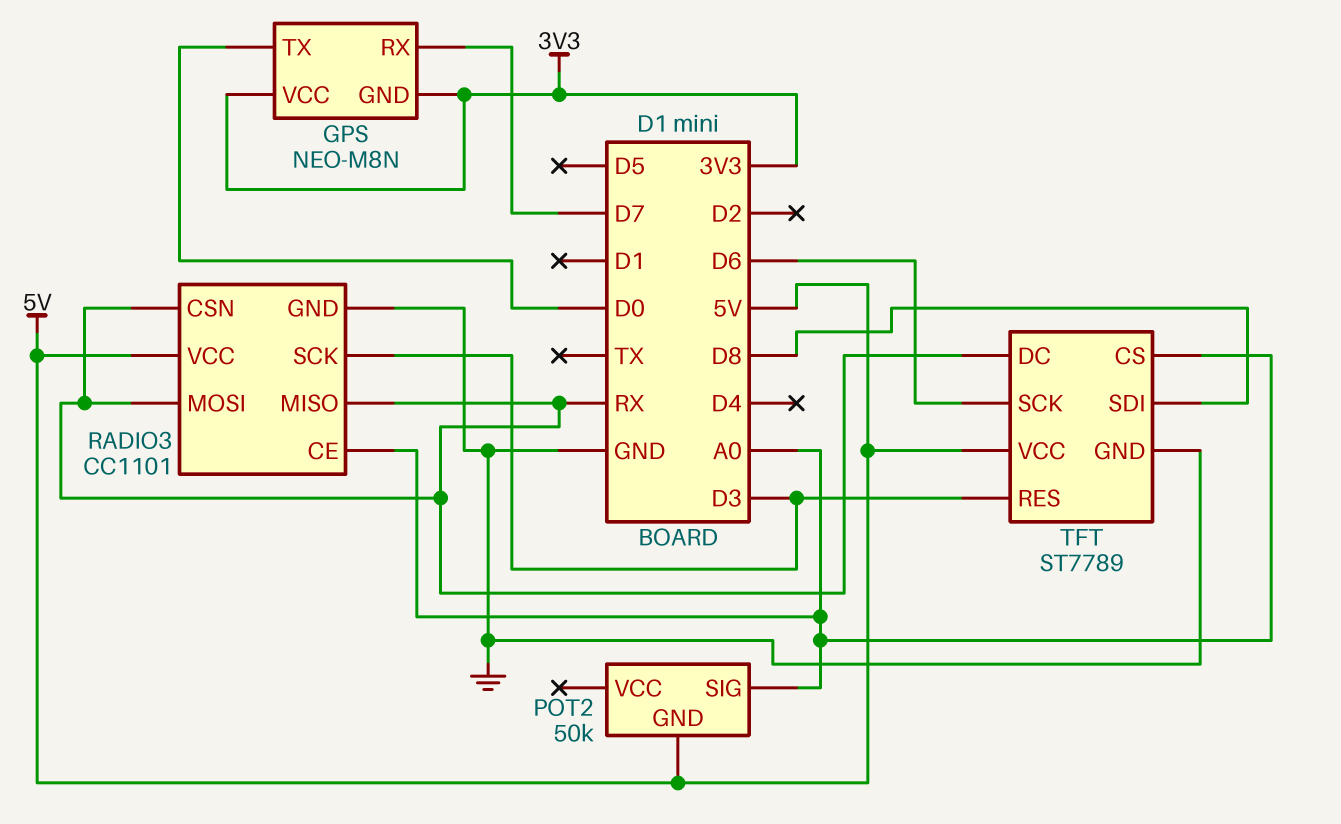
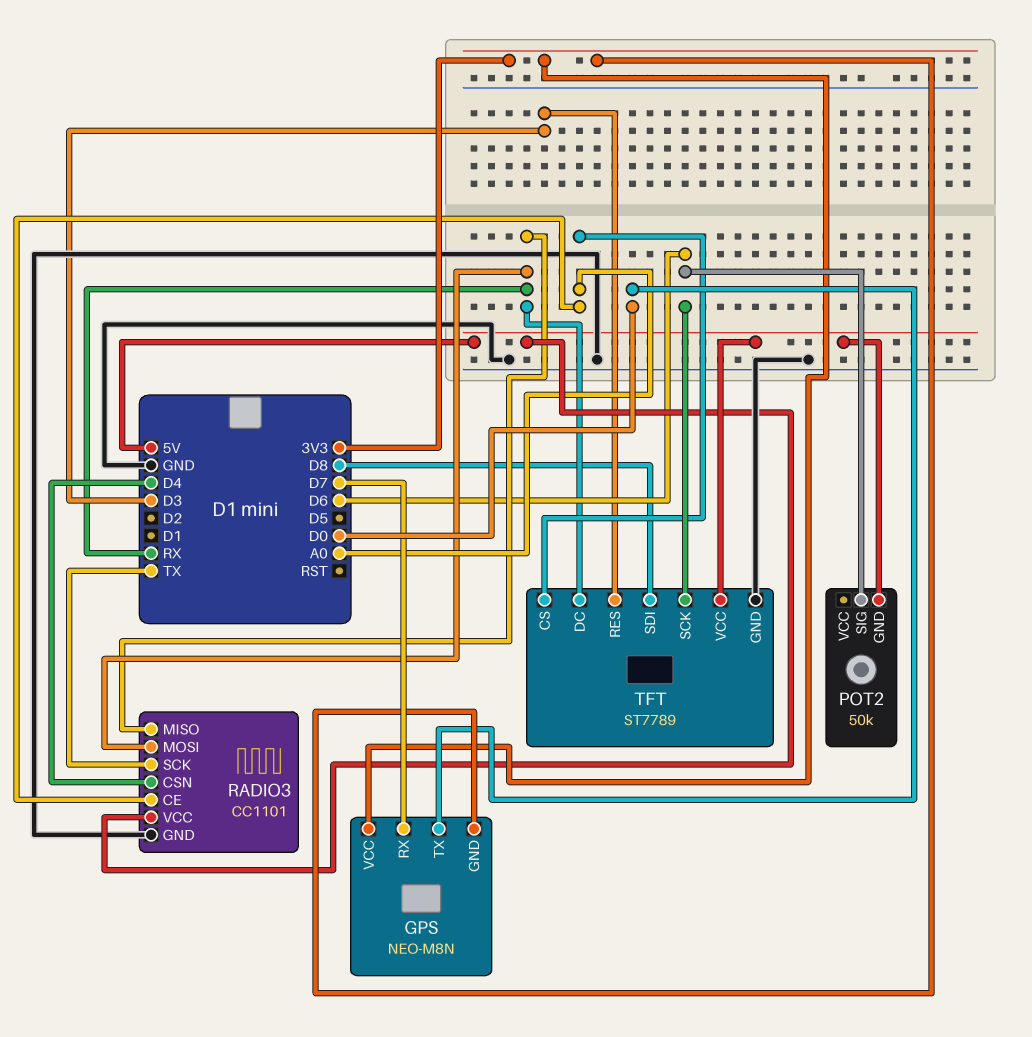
POT2 pin SIG: A0 -> D6
RADIO3 pin CSN: RX -> D4
RADIO3 pin SCK: D3 -> TX

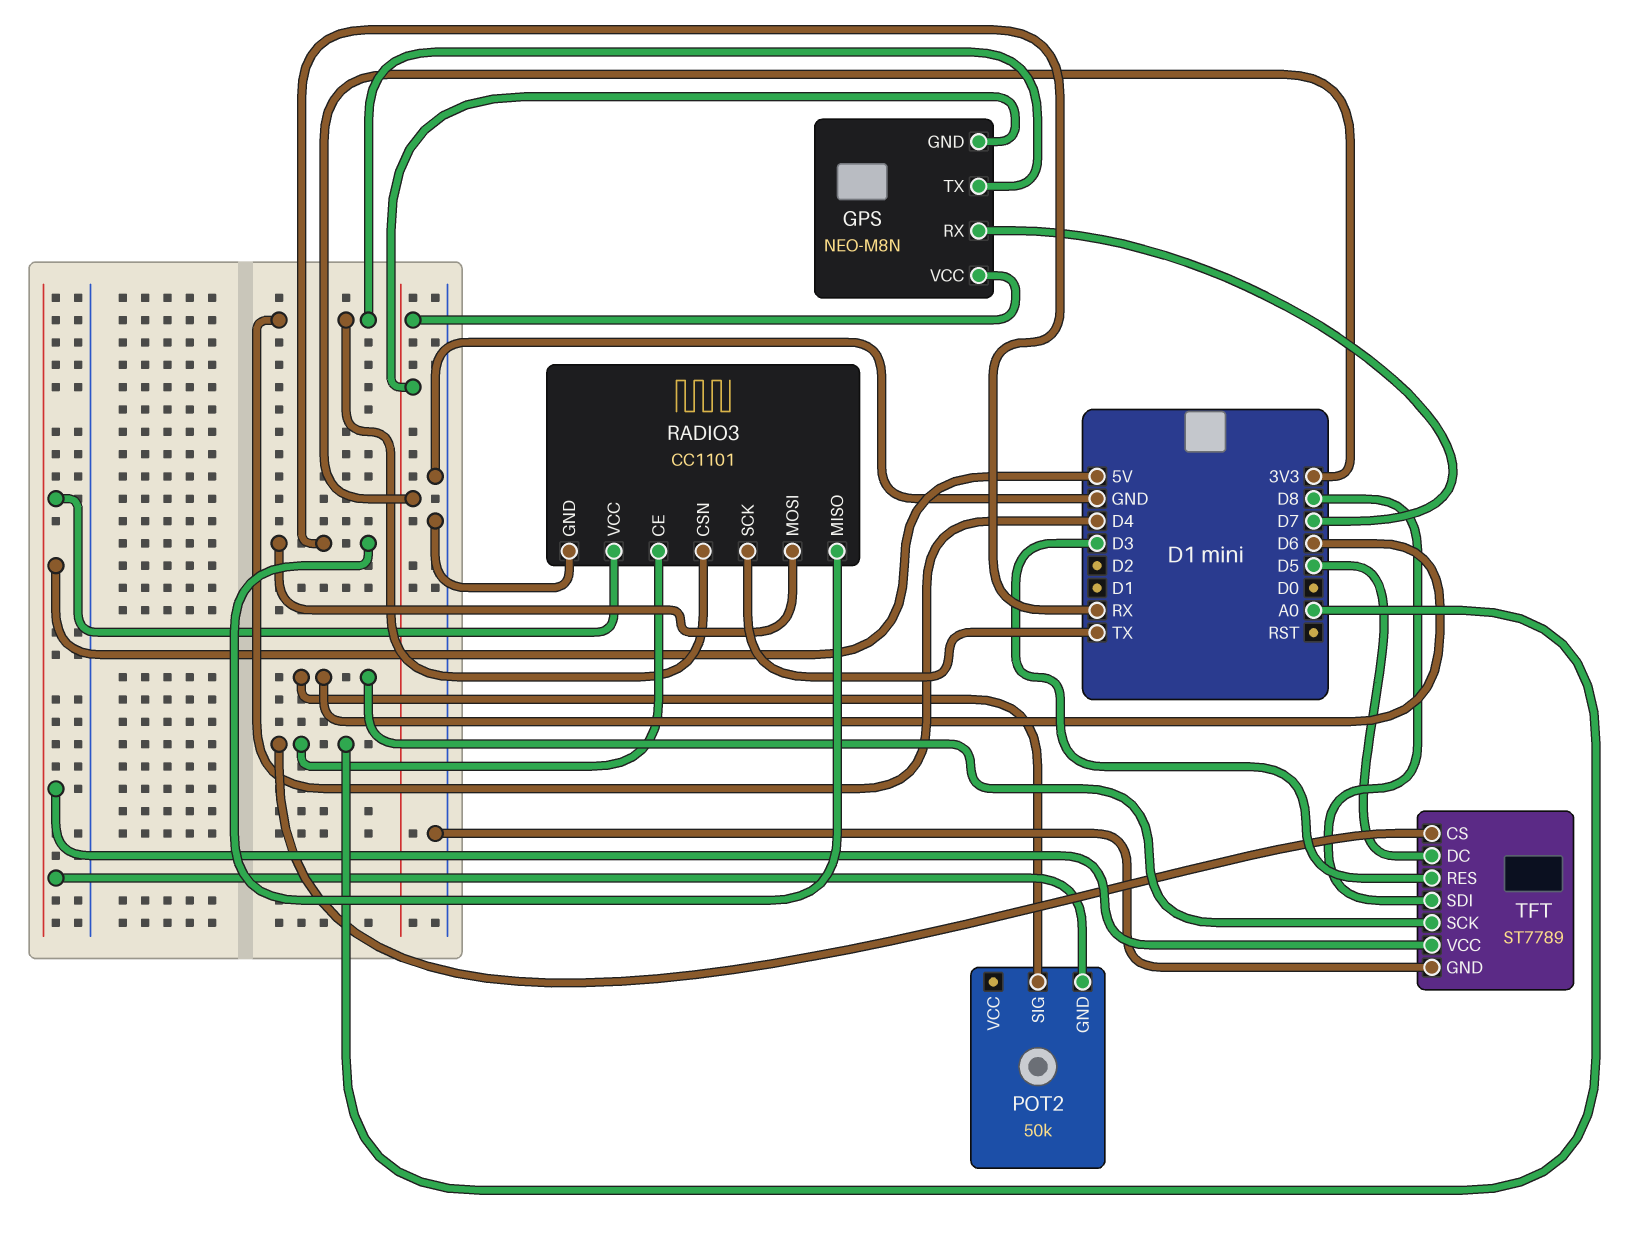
GPS pin TX: D0 -> D4
TFT pin DC: RX -> D5

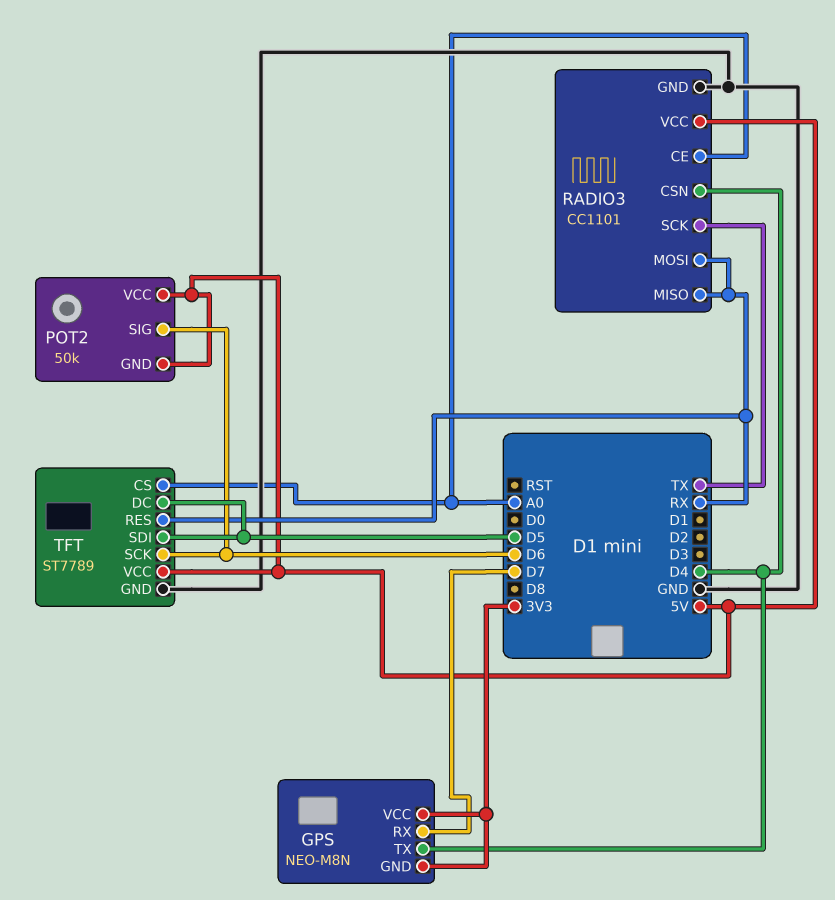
POT2 pin VCC: none -> 5V
TFT pin RES: D3 -> RX
TFT pin SDI: D8 -> D5

